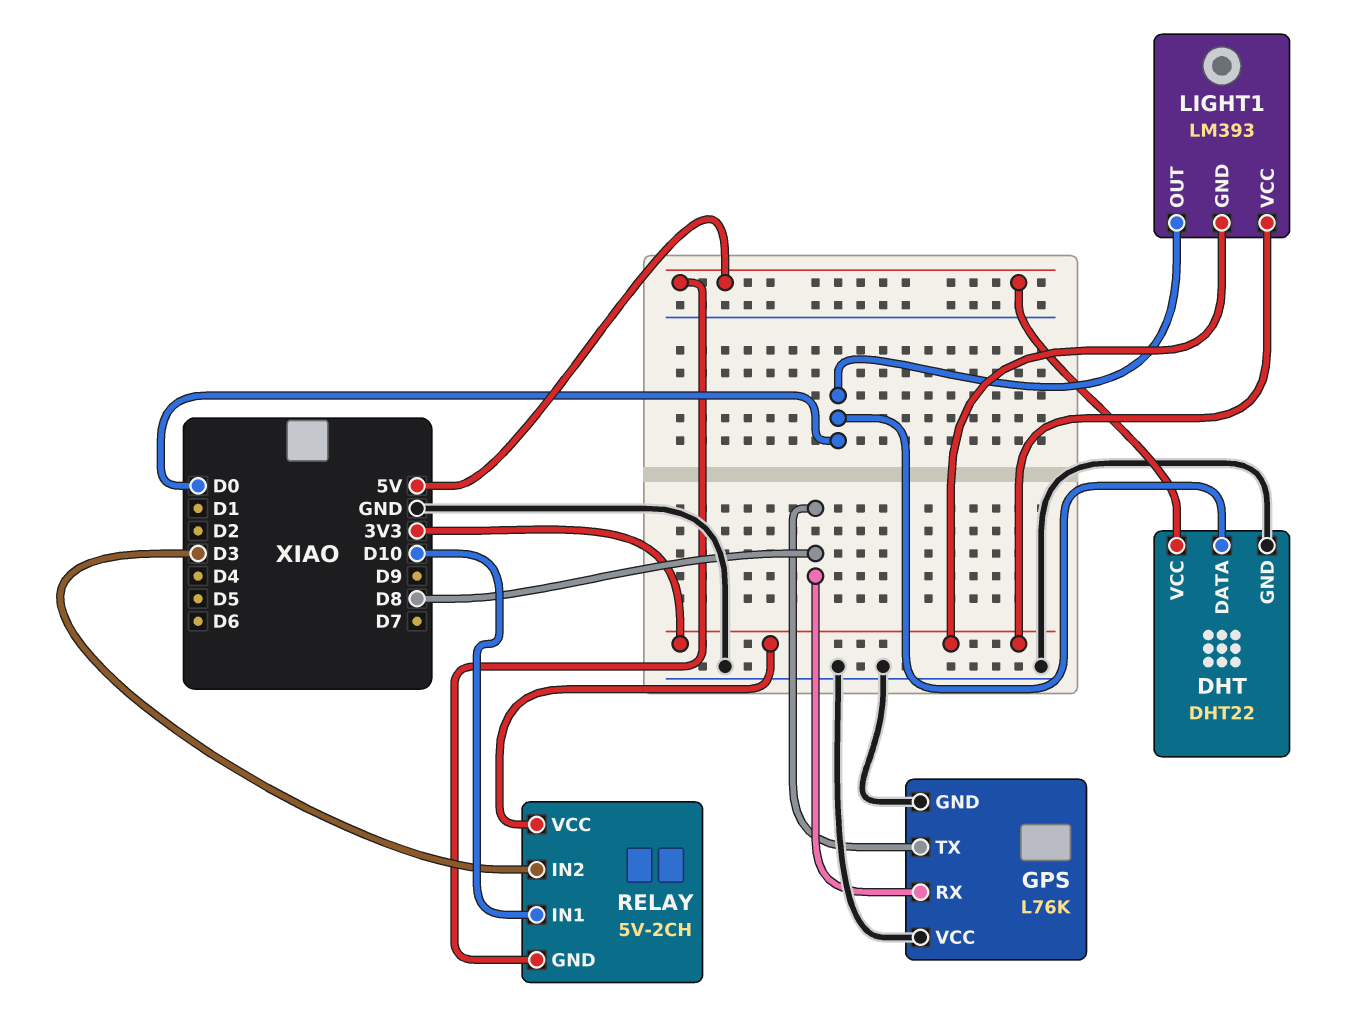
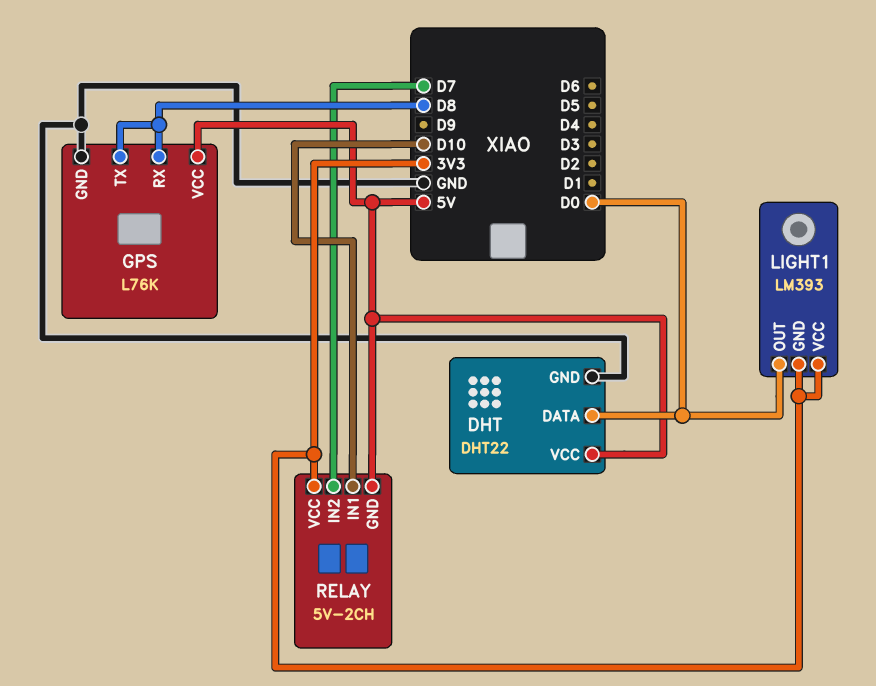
GPS pin VCC: GND -> 5V
RELAY pin IN2: D3 -> D7

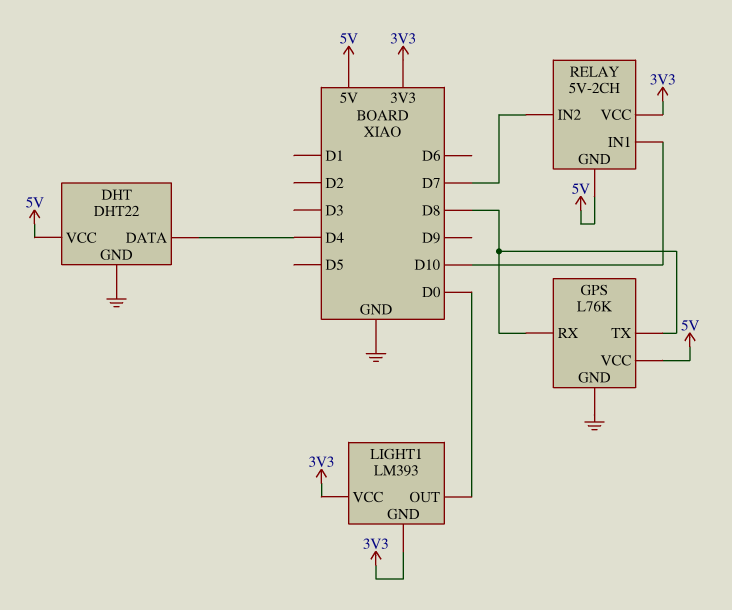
DHT pin DATA: D0 -> D4

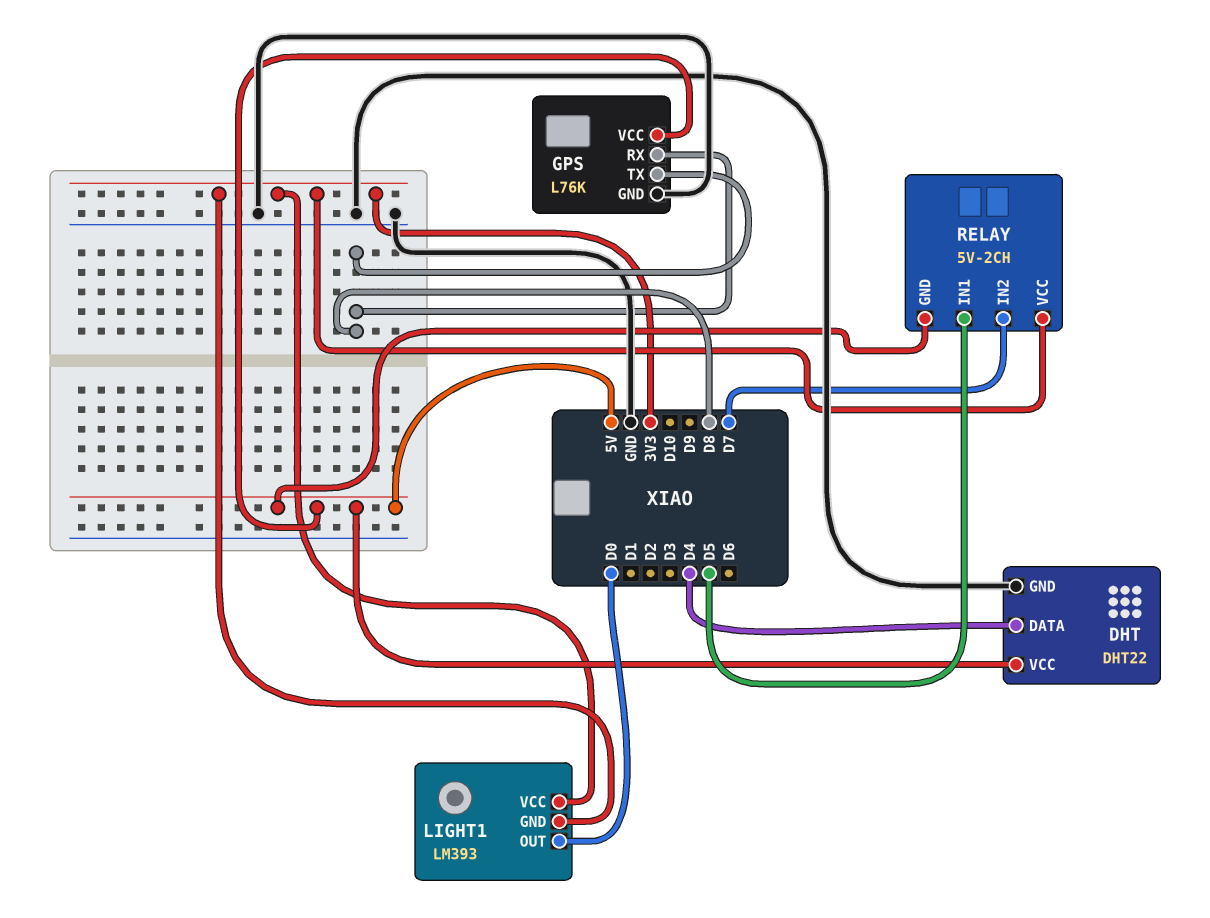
RELAY pin IN1: D10 -> D5

